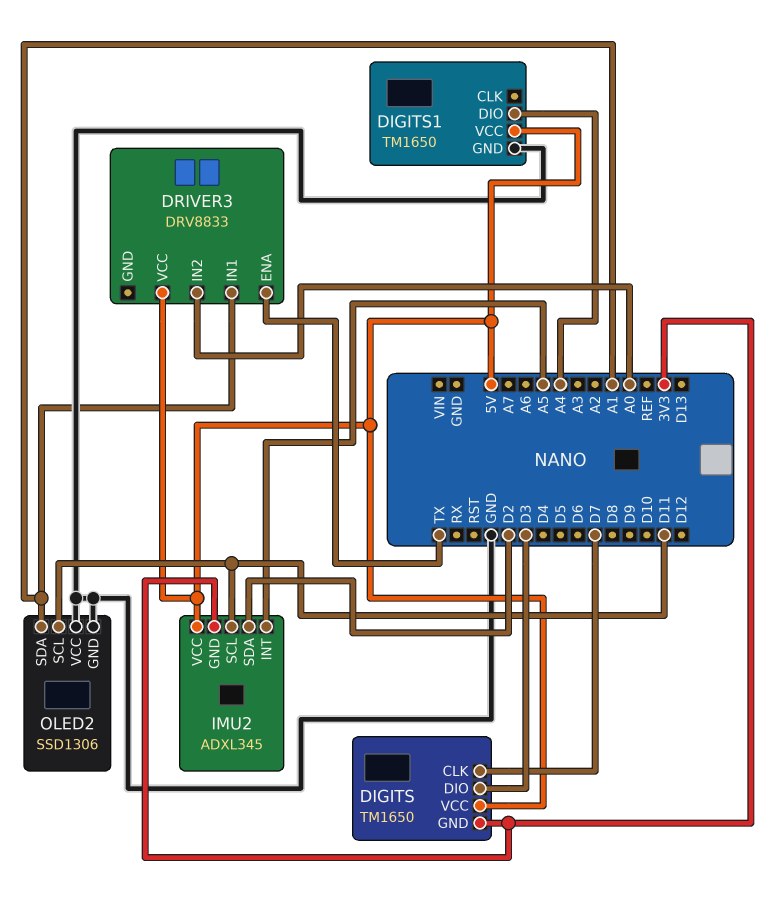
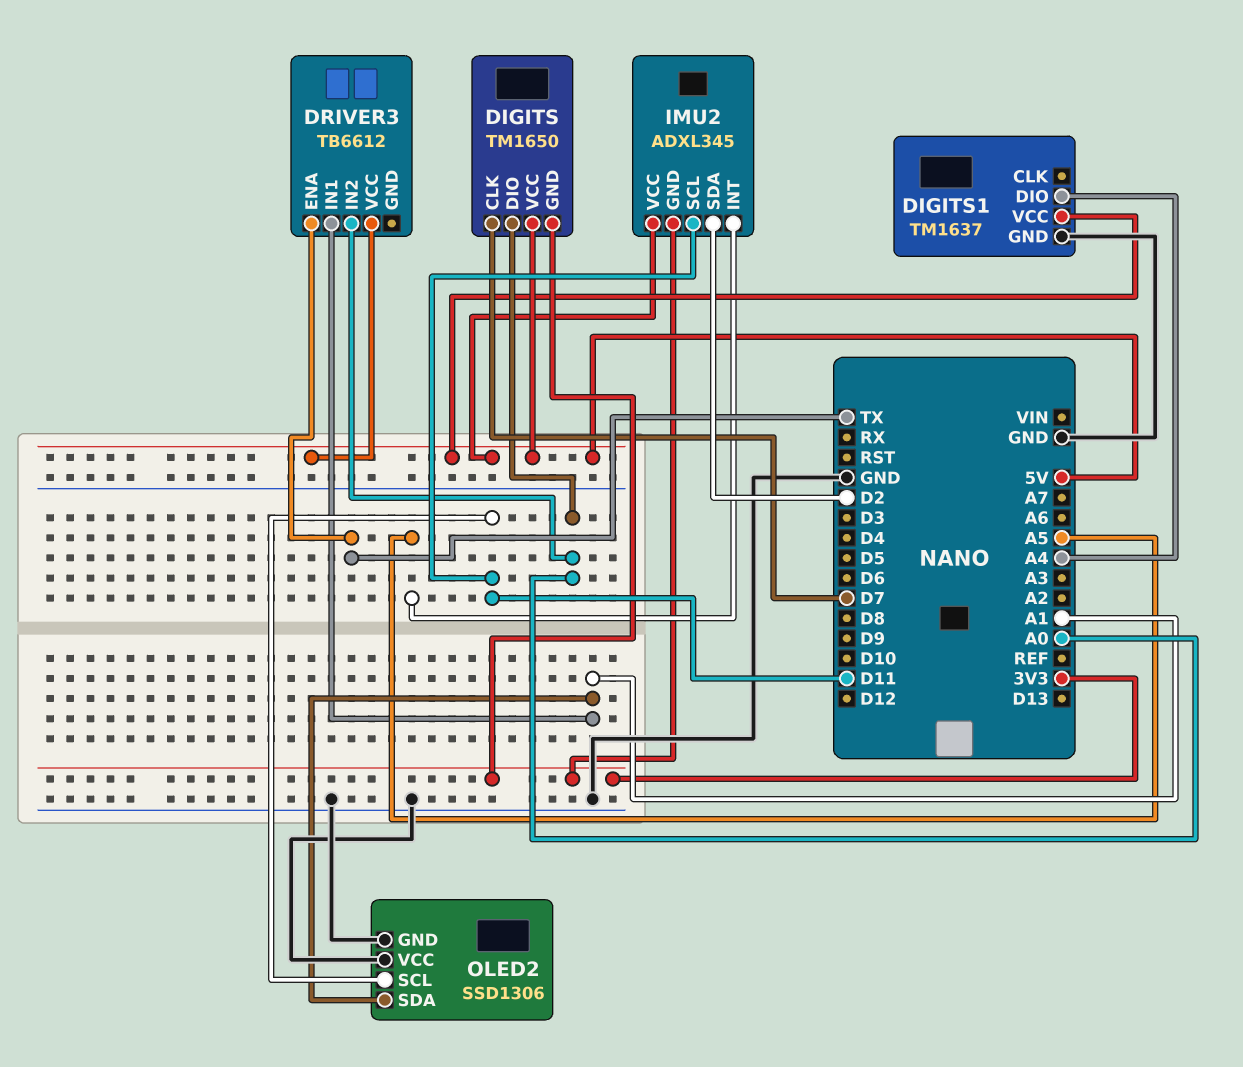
DIGITS pin DIO: D3 -> A0
DIGITS1: TM1650 -> TM1637
DRIVER3: DRV8833 -> TB6612

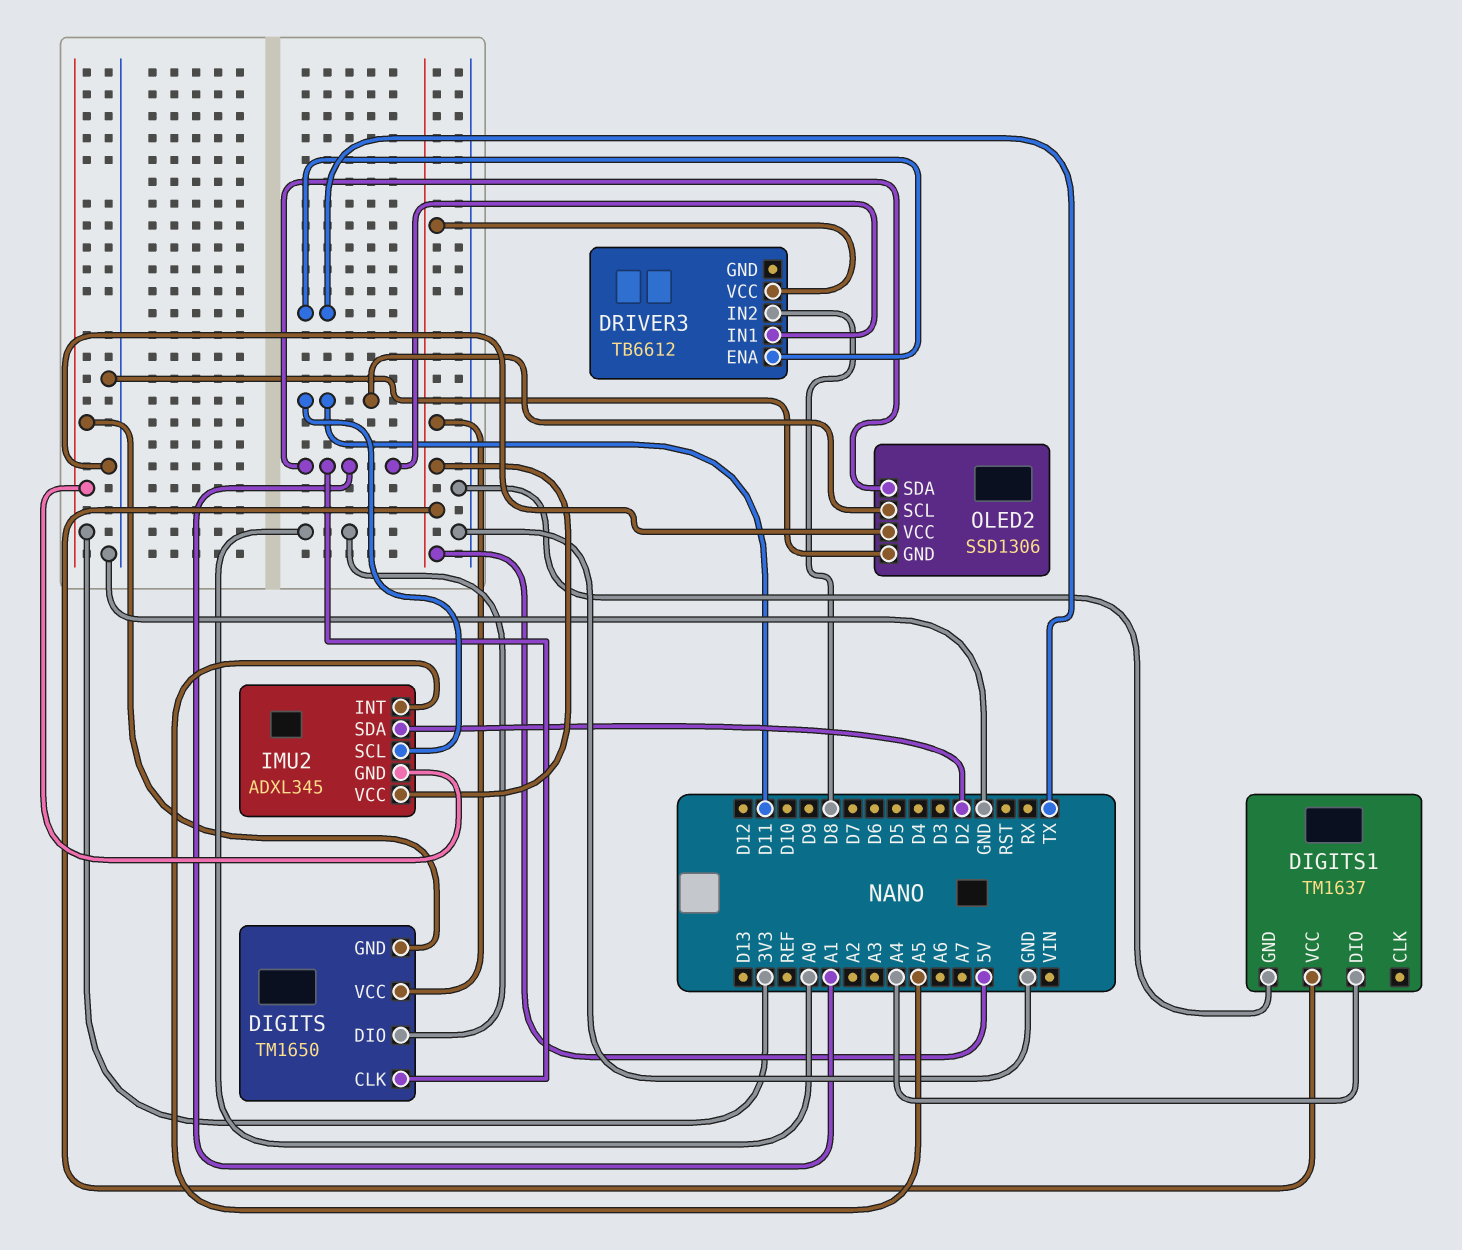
DIGITS pin CLK: D7 -> A1
DRIVER3 pin IN2: A0 -> D8

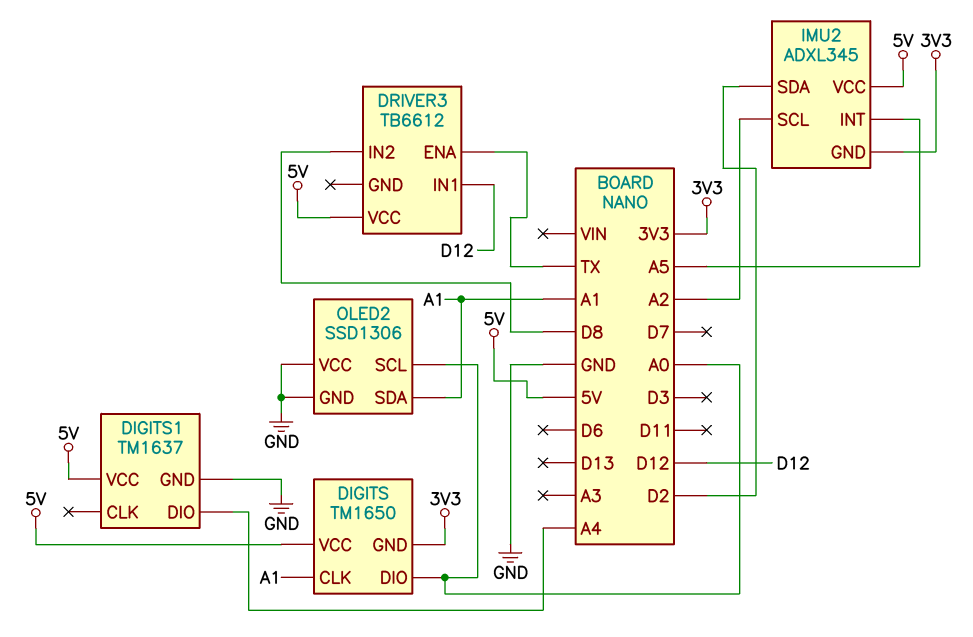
DRIVER3 pin IN1: A1 -> D12
IMU2 pin SCL: D11 -> A2
OLED2 pin SCL: D11 -> A0

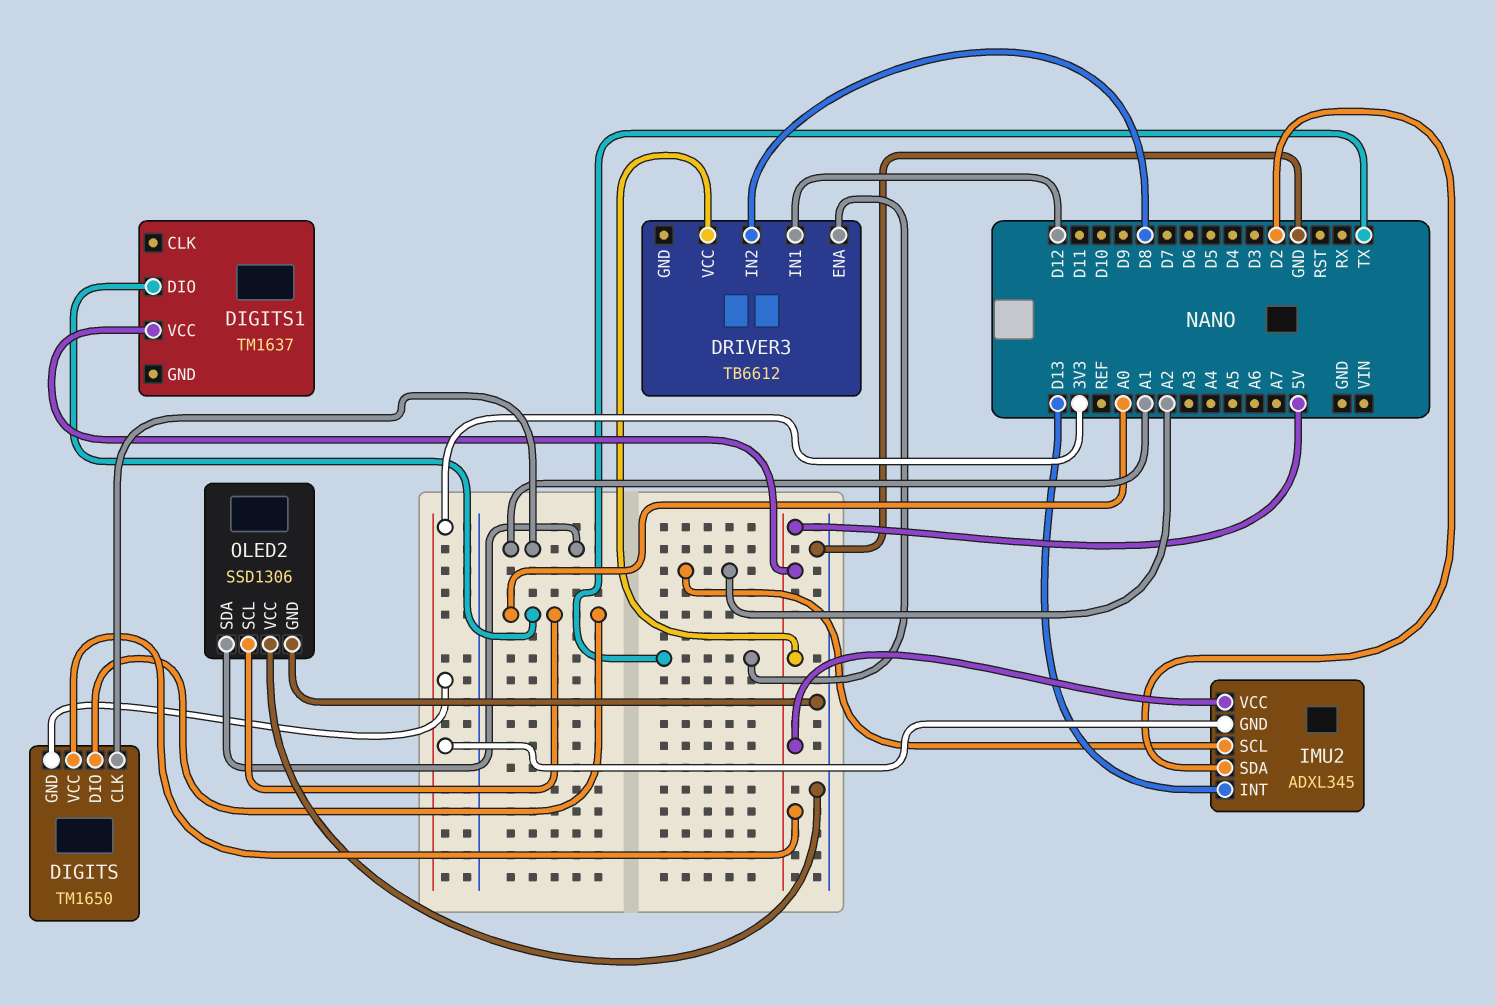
DIGITS1 pin DIO: A4 -> A0
DIGITS1 pin GND: GND -> none
IMU2 pin INT: A5 -> D13

